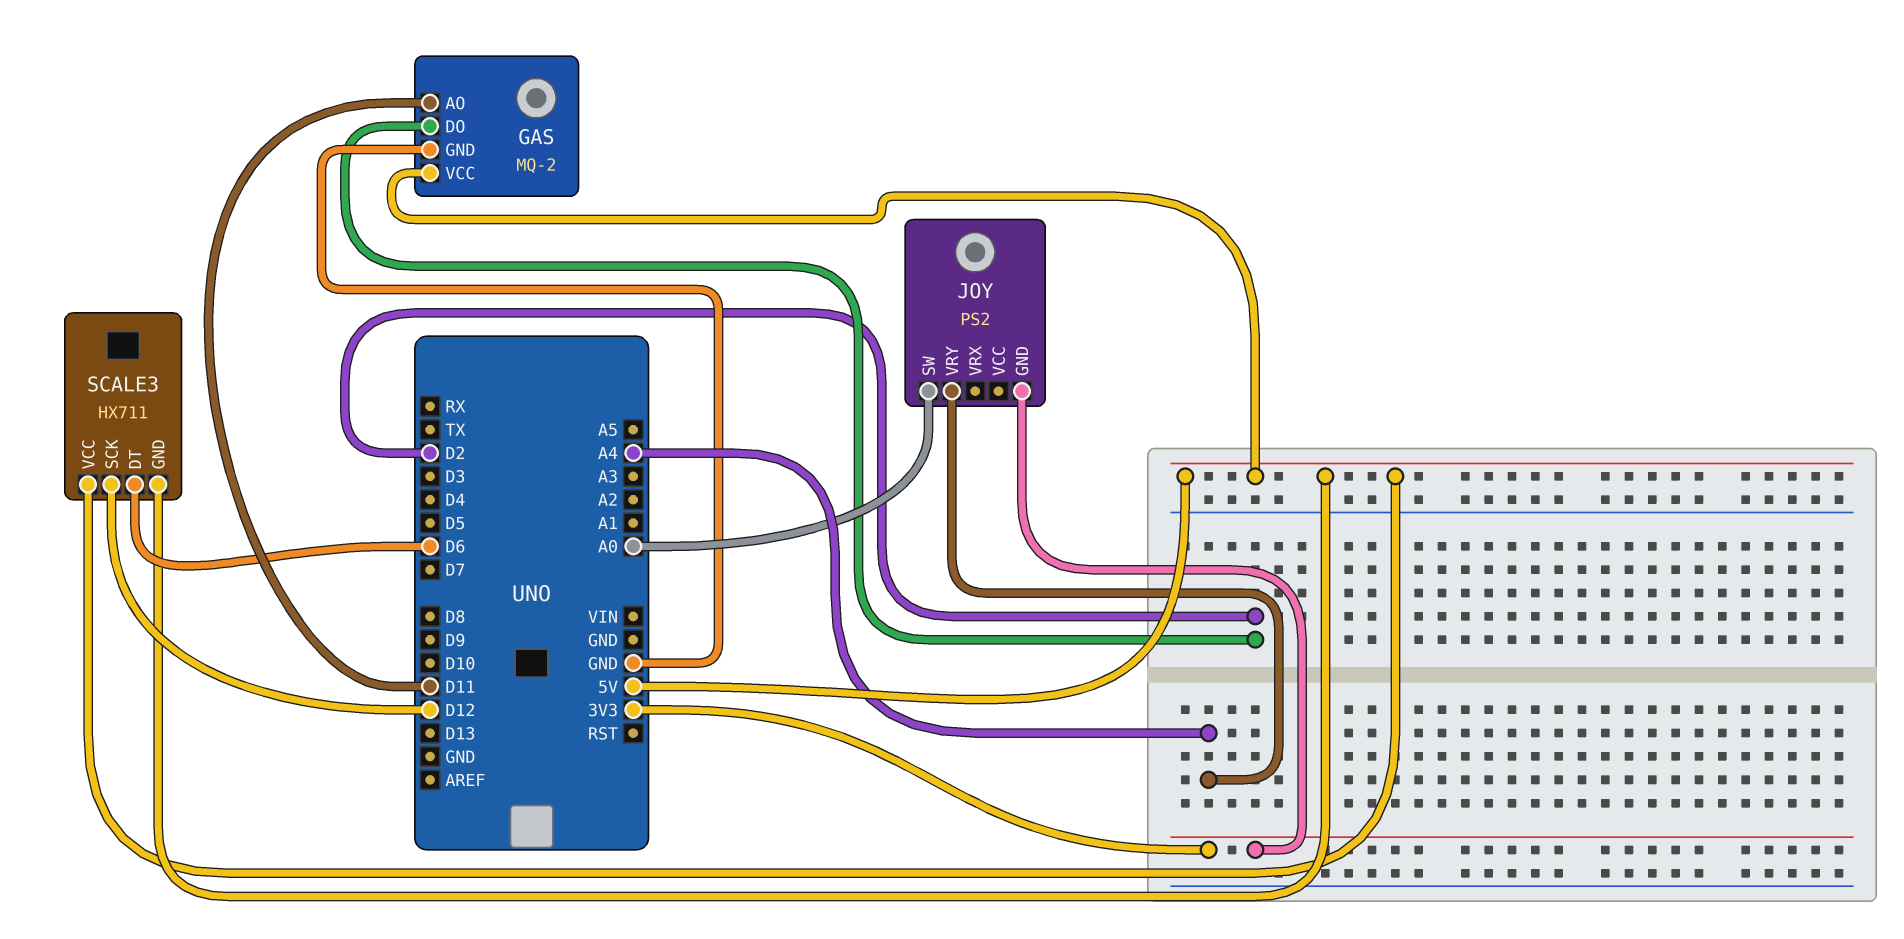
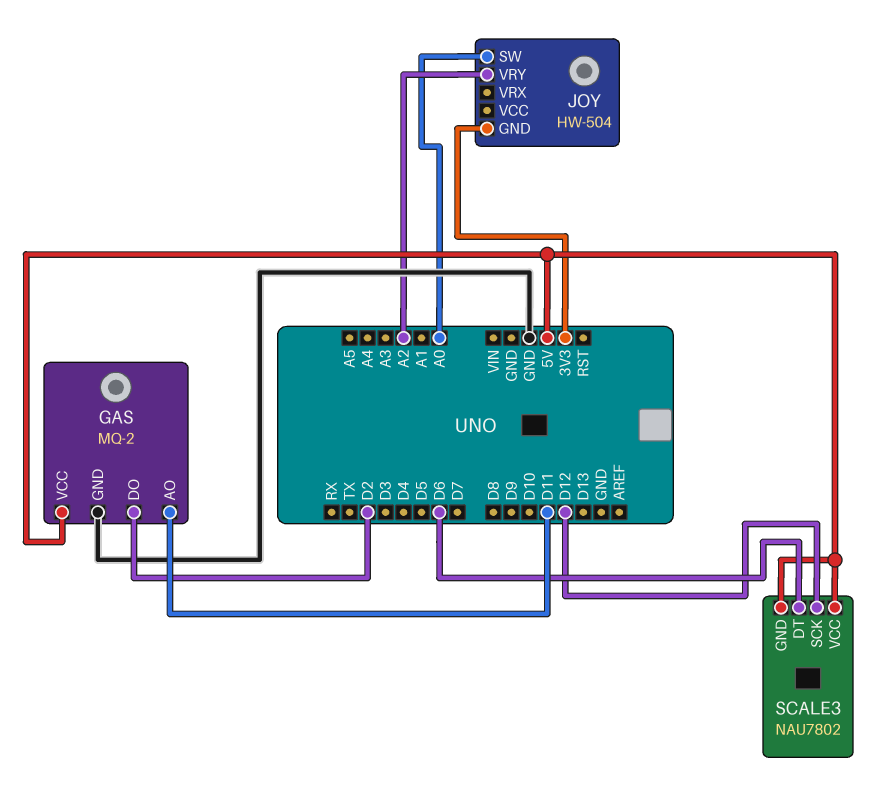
JOY: PS2 -> HW-504
JOY pin VRY: A4 -> A2
SCALE3: HX711 -> NAU7802

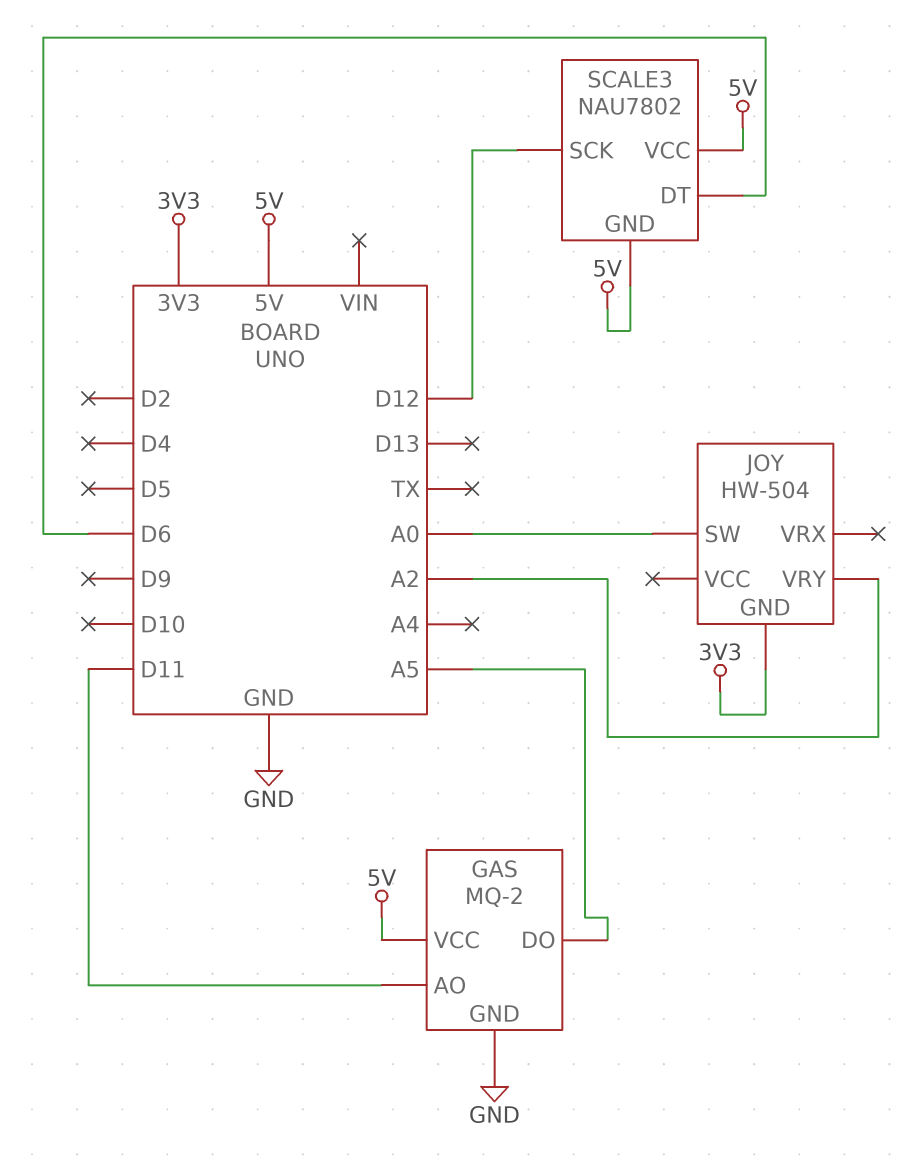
GAS pin DO: D2 -> A5

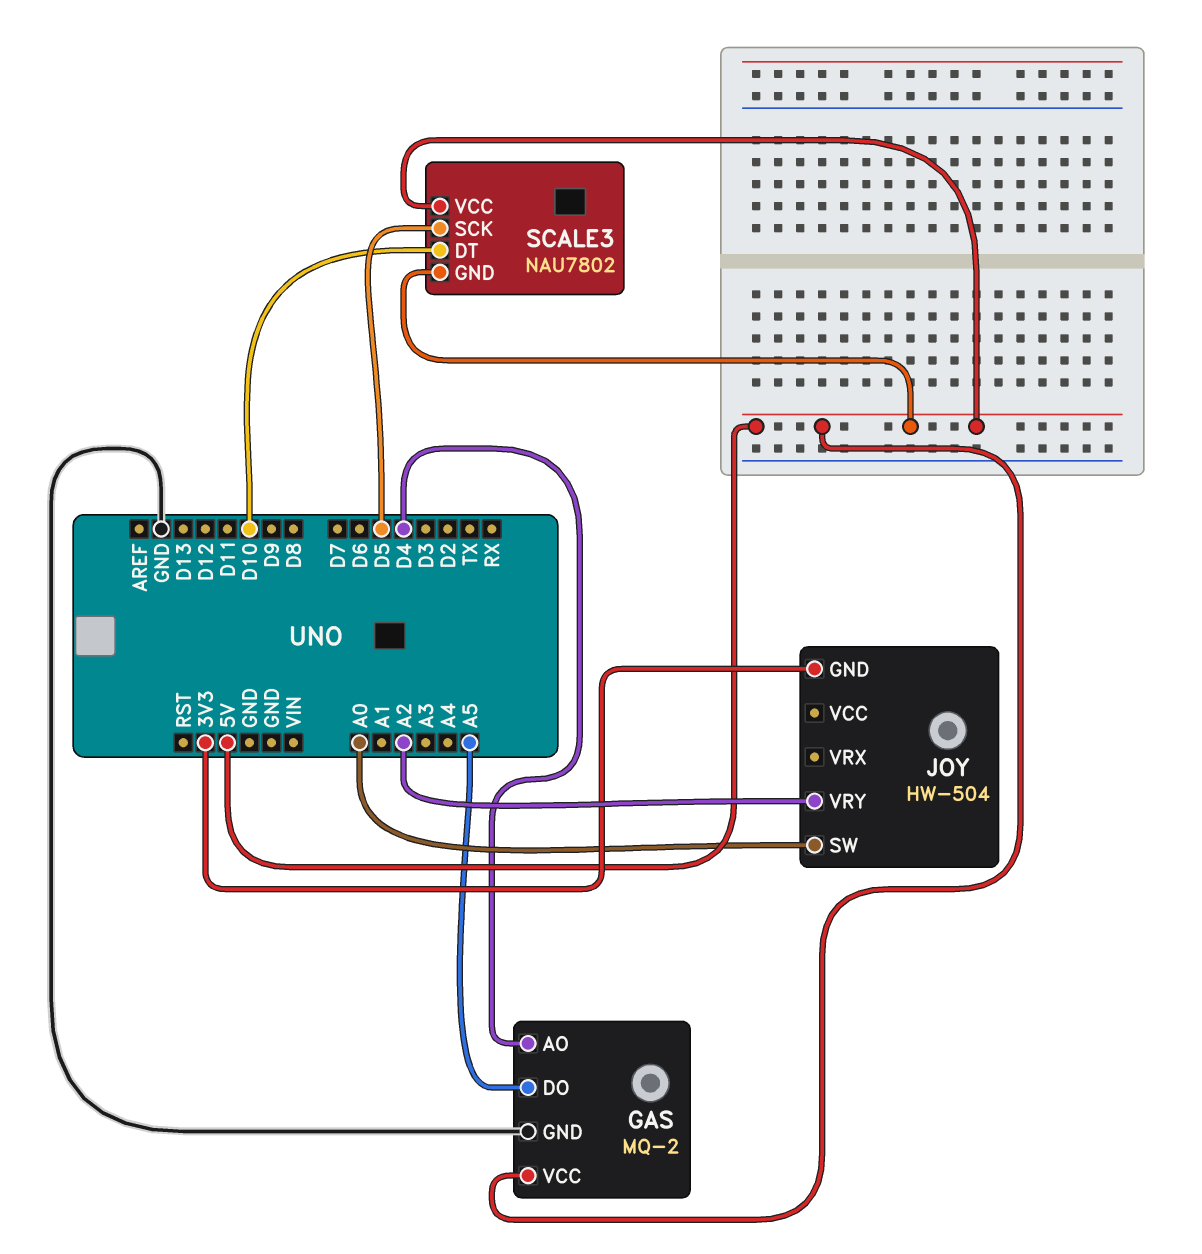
GAS pin AO: D11 -> D4
SCALE3 pin DT: D6 -> D10
SCALE3 pin SCK: D12 -> D5

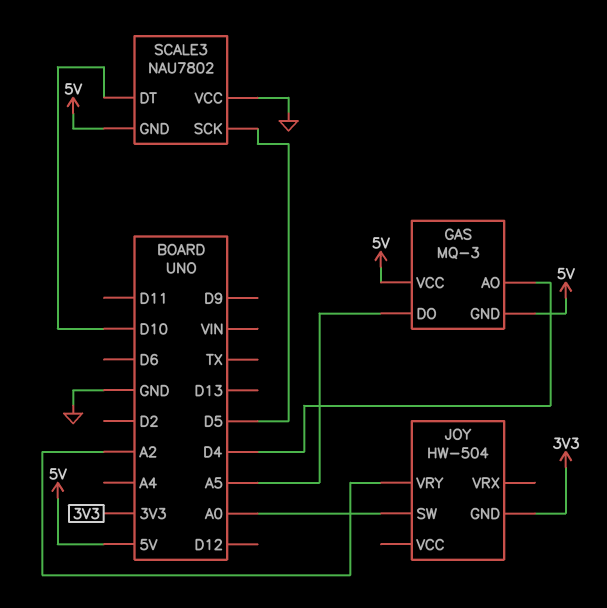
GAS: MQ-2 -> MQ-3
GAS pin GND: GND -> 5V
SCALE3 pin VCC: 5V -> GND

